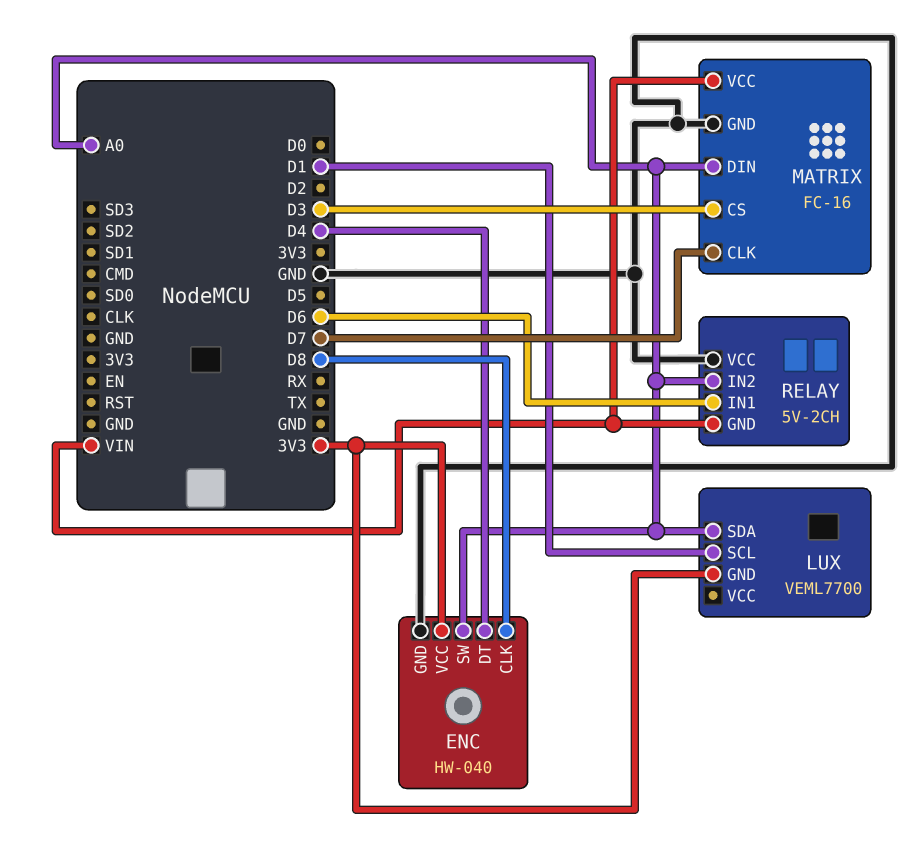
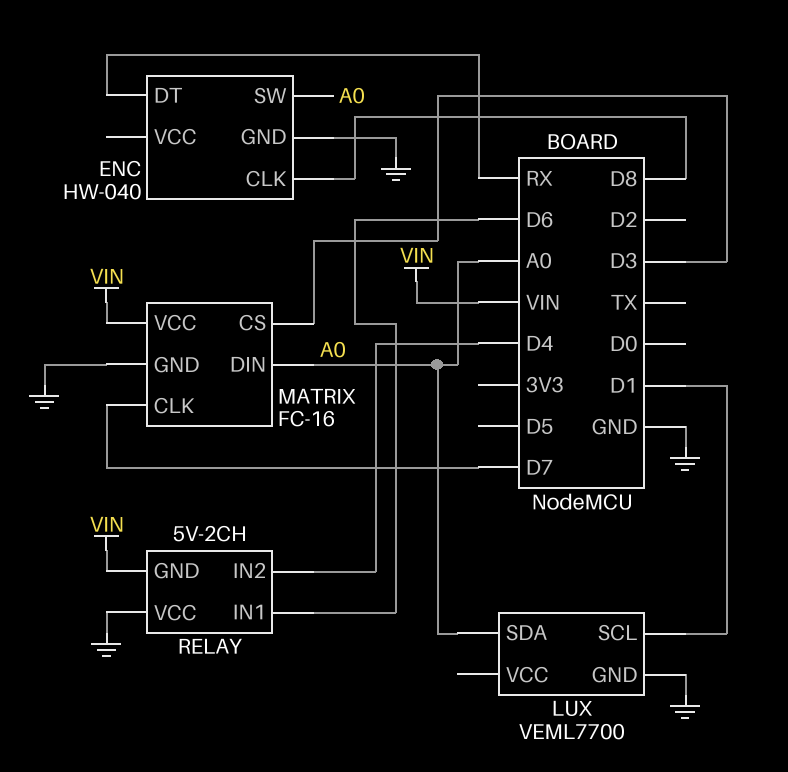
ENC pin DT: D4 -> RX
ENC pin VCC: 3V3 -> none
LUX pin GND: 3V3 -> GND
RELAY pin IN2: A0 -> D4

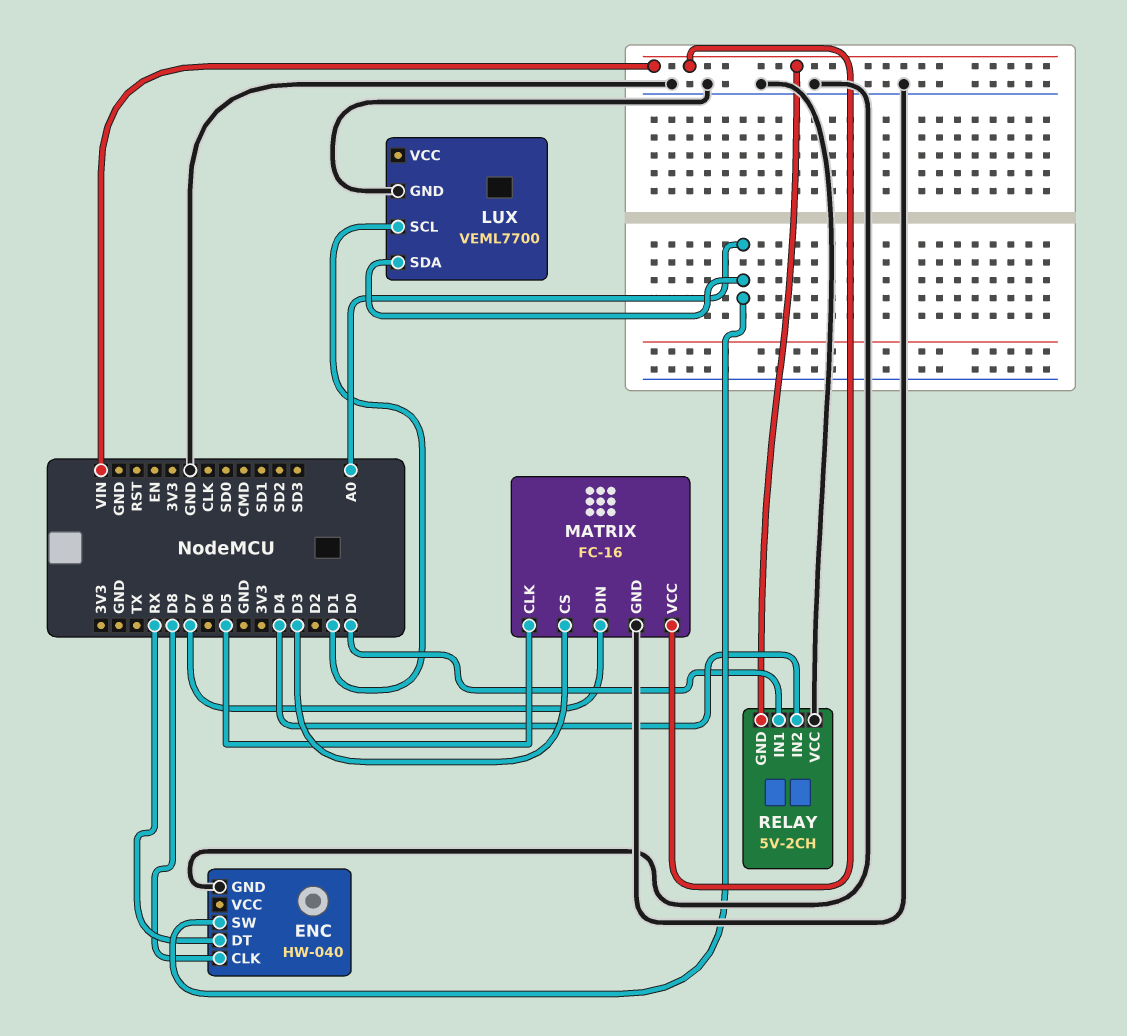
MATRIX pin CLK: D7 -> D5
MATRIX pin DIN: A0 -> D7
RELAY pin IN1: D6 -> D0

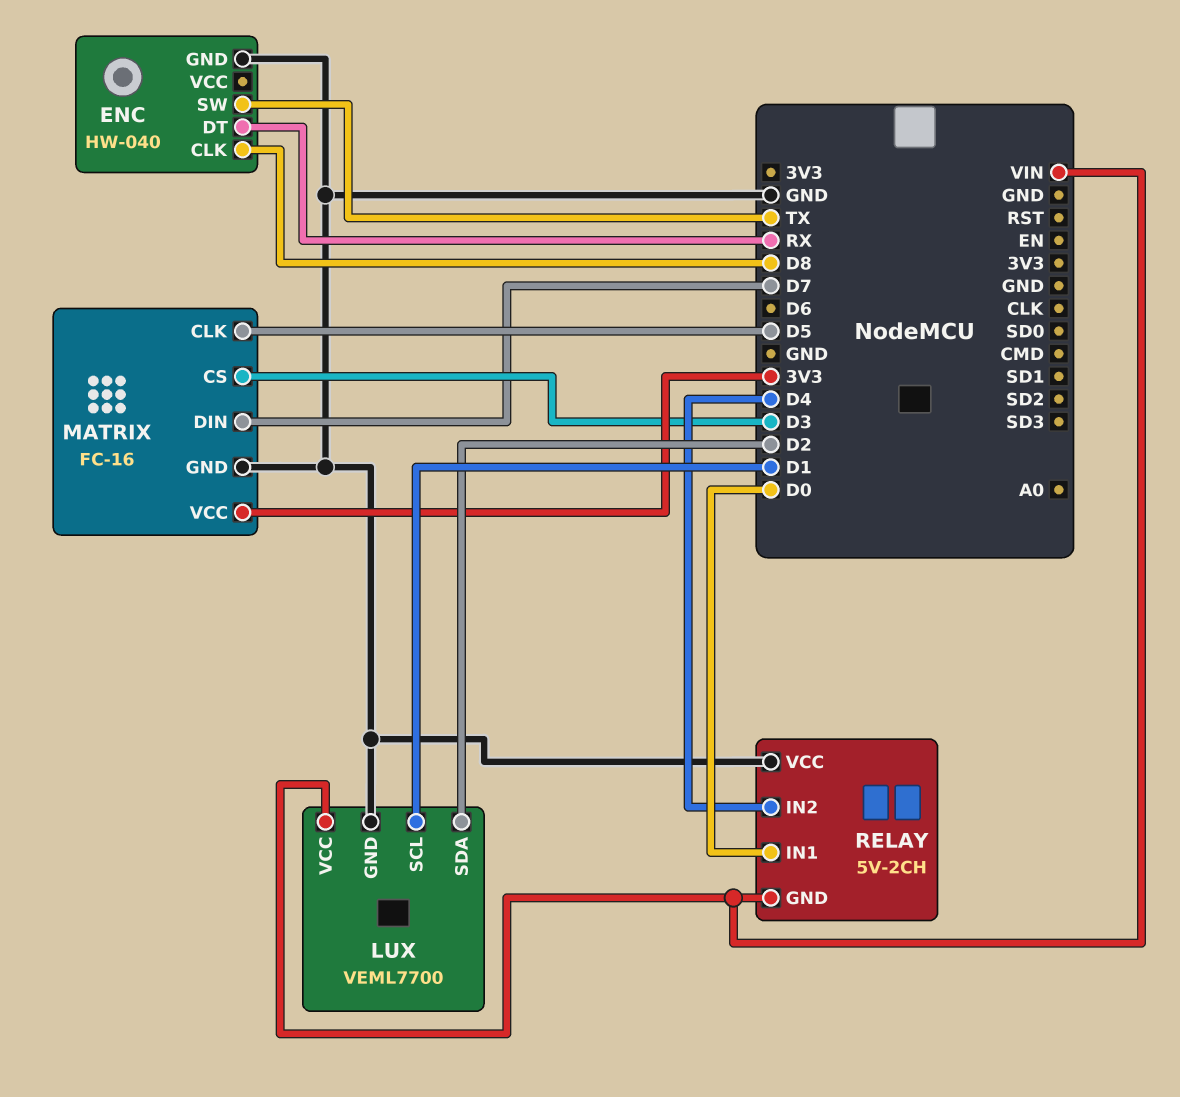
ENC pin SW: A0 -> TX
LUX pin SDA: A0 -> D2
LUX pin VCC: none -> VIN
MATRIX pin VCC: VIN -> 3V3

